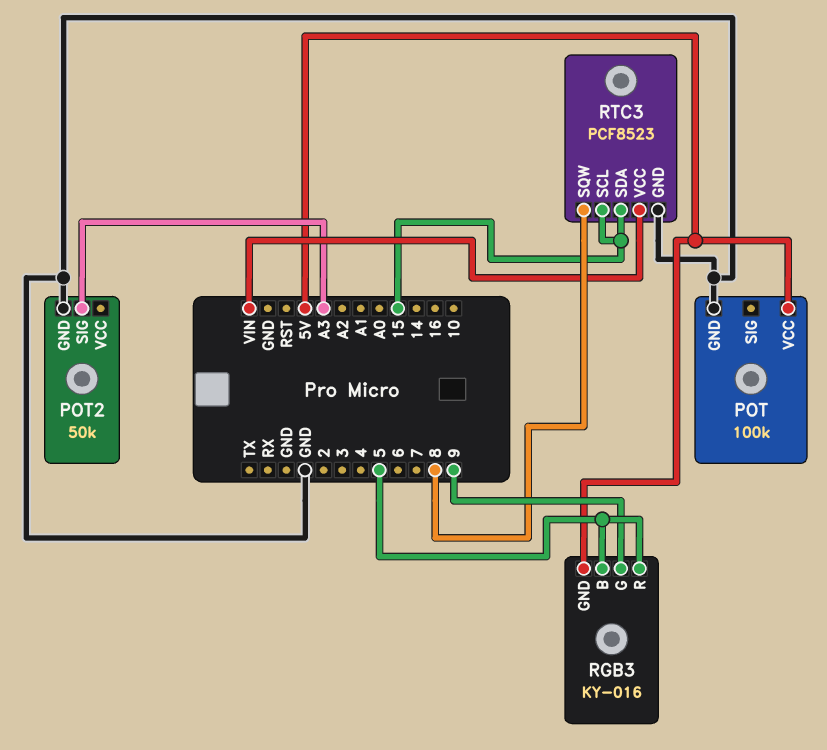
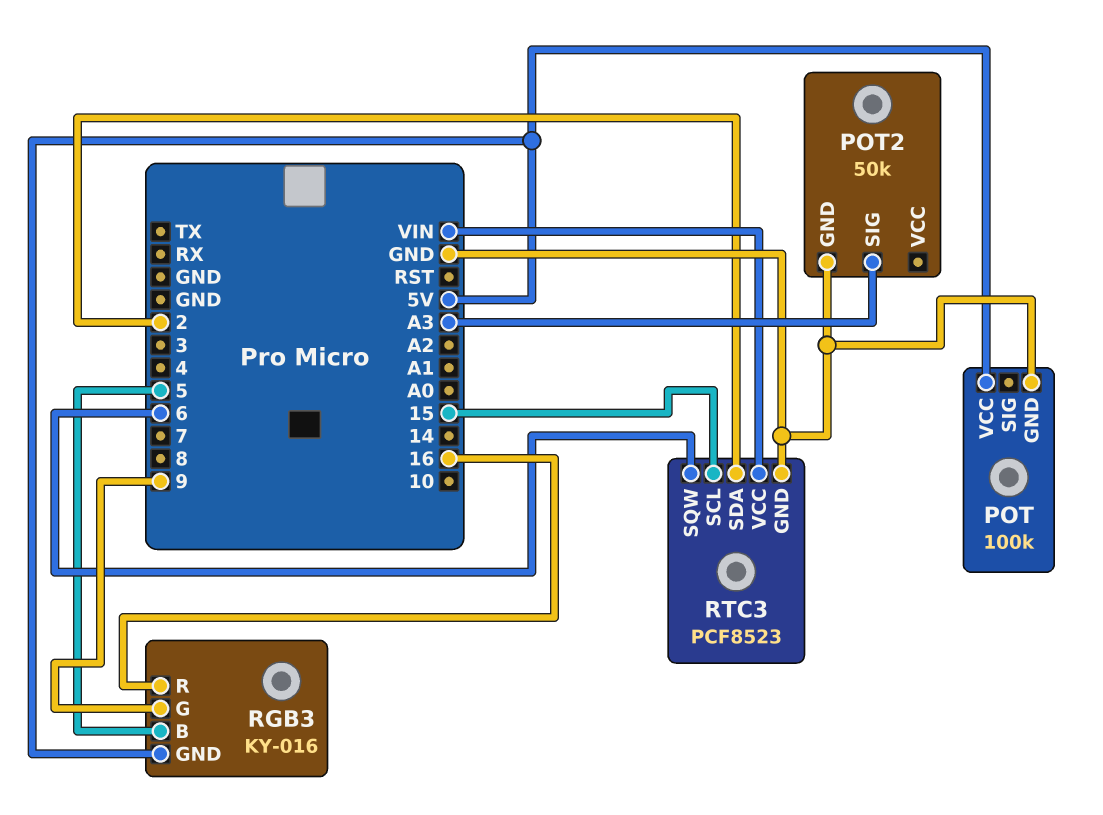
RGB3 pin R: 5 -> 16
RTC3 pin SDA: 15 -> 2
RTC3 pin SQW: 8 -> 6

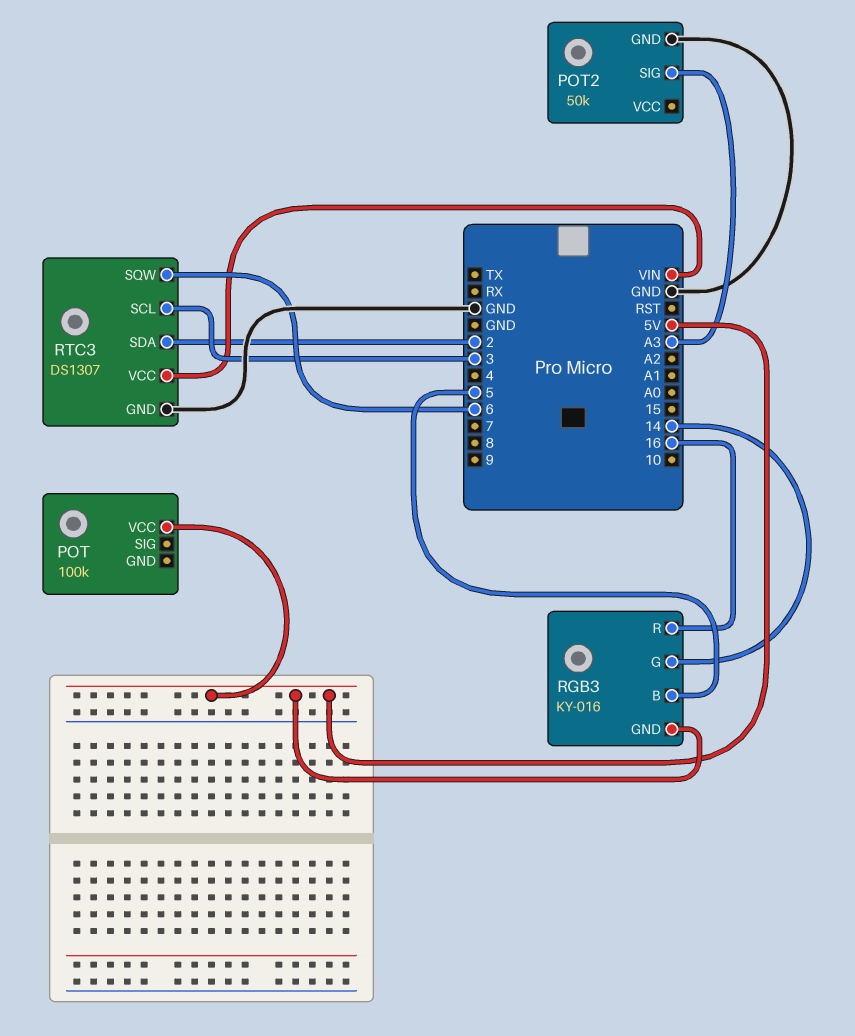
POT pin GND: GND -> none
RGB3 pin G: 9 -> 14
RTC3: PCF8523 -> DS1307
RTC3 pin SCL: 15 -> 3

